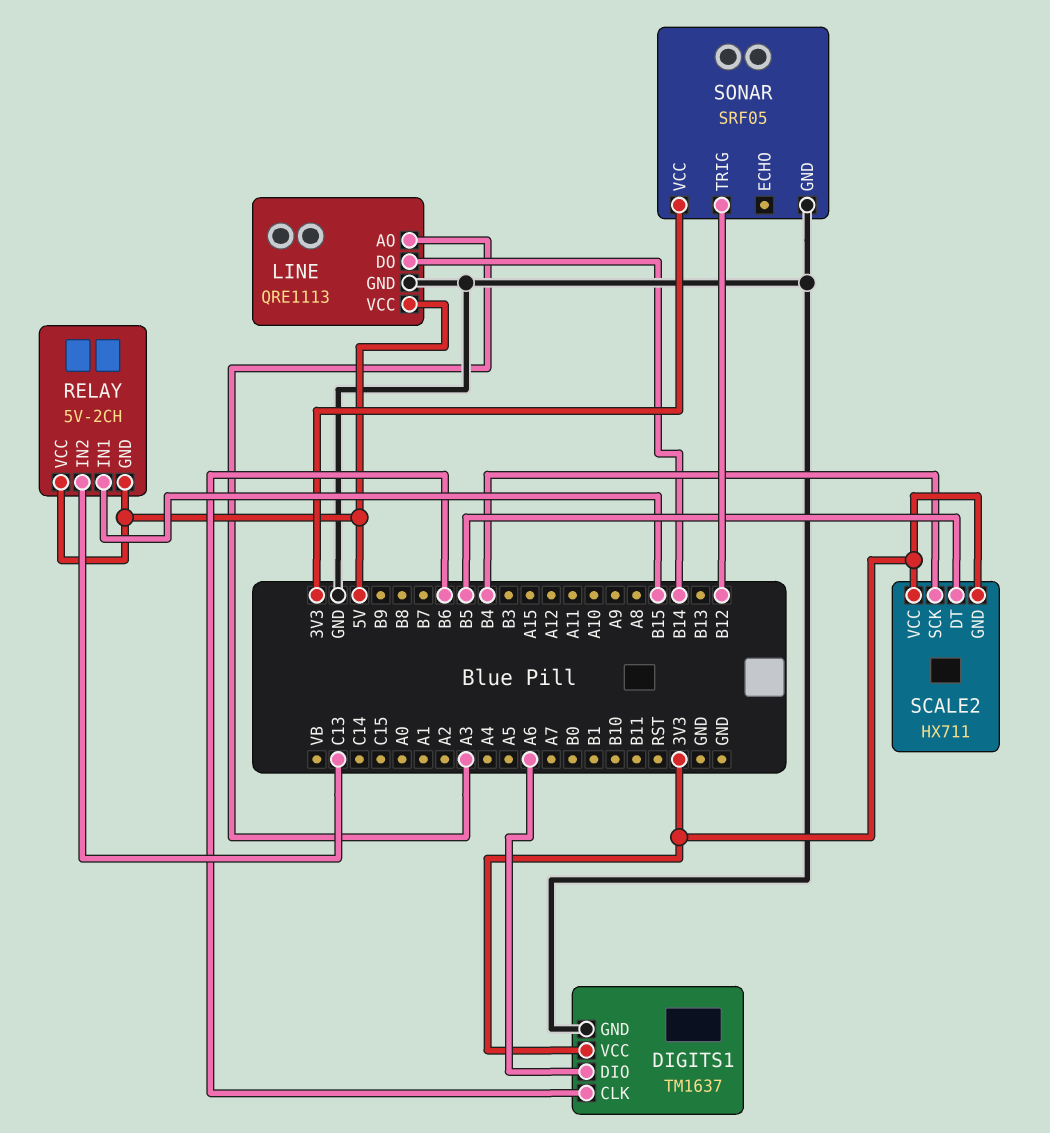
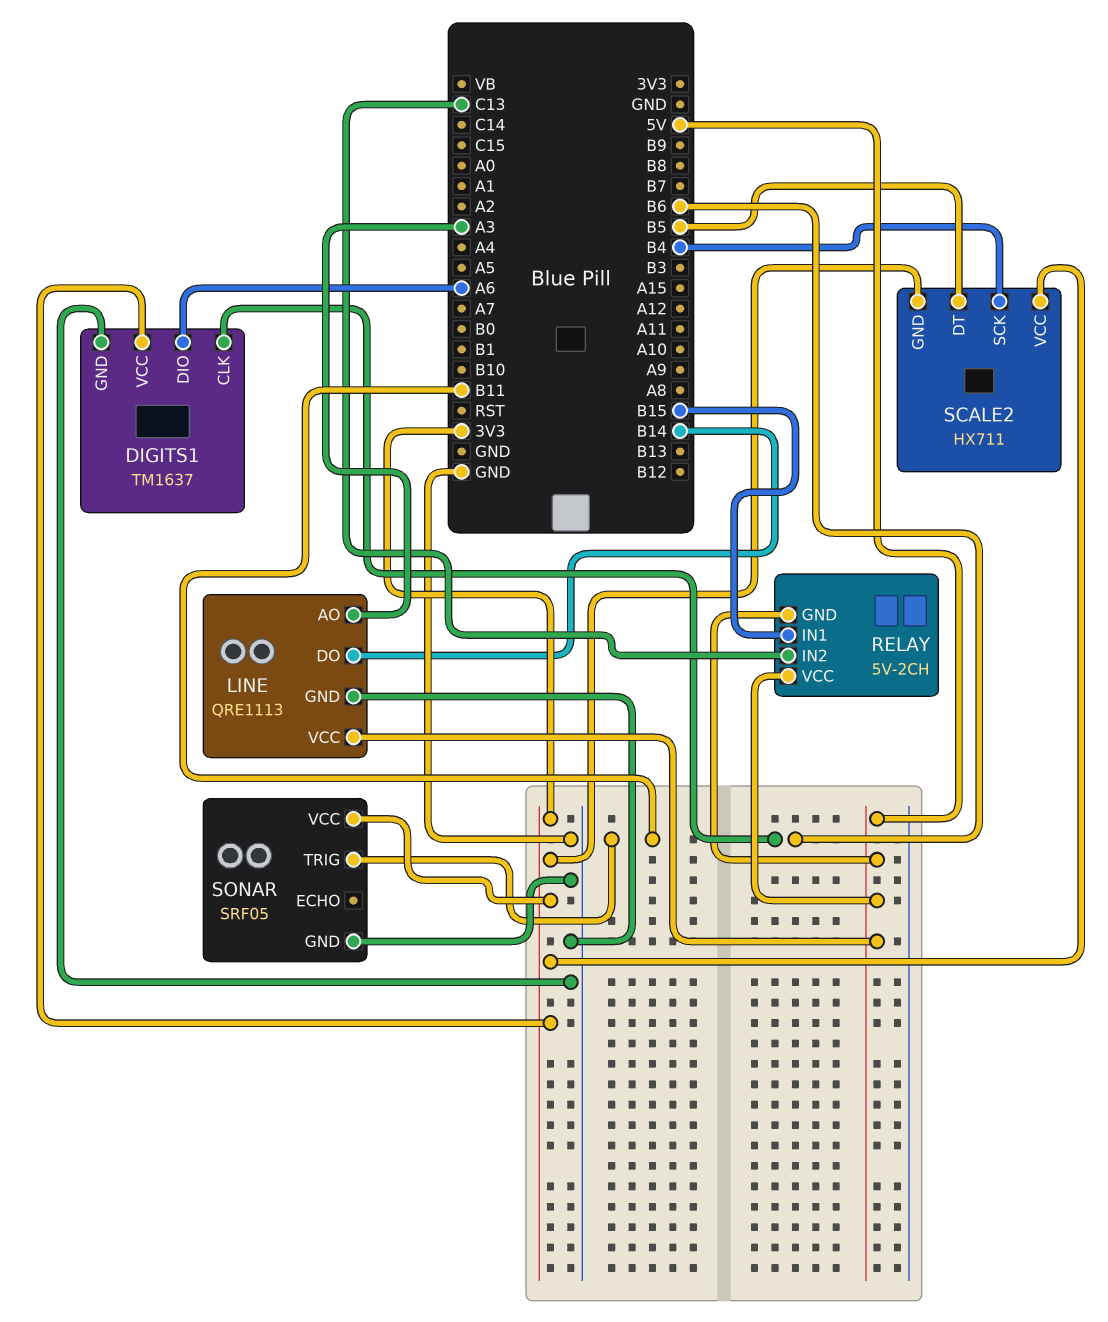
SONAR pin TRIG: B12 -> B11

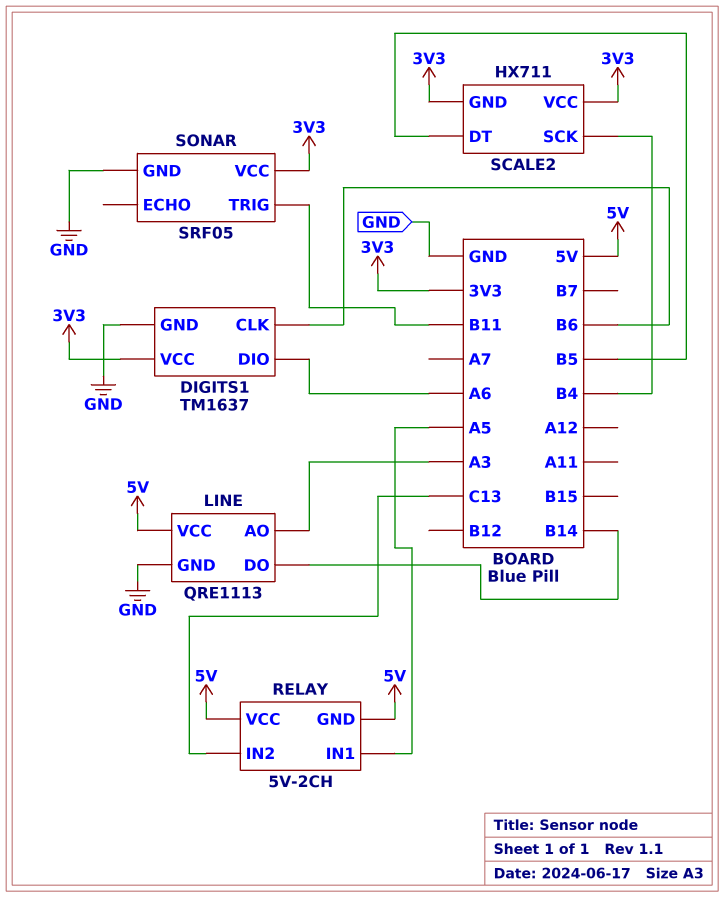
RELAY pin IN1: B15 -> A5

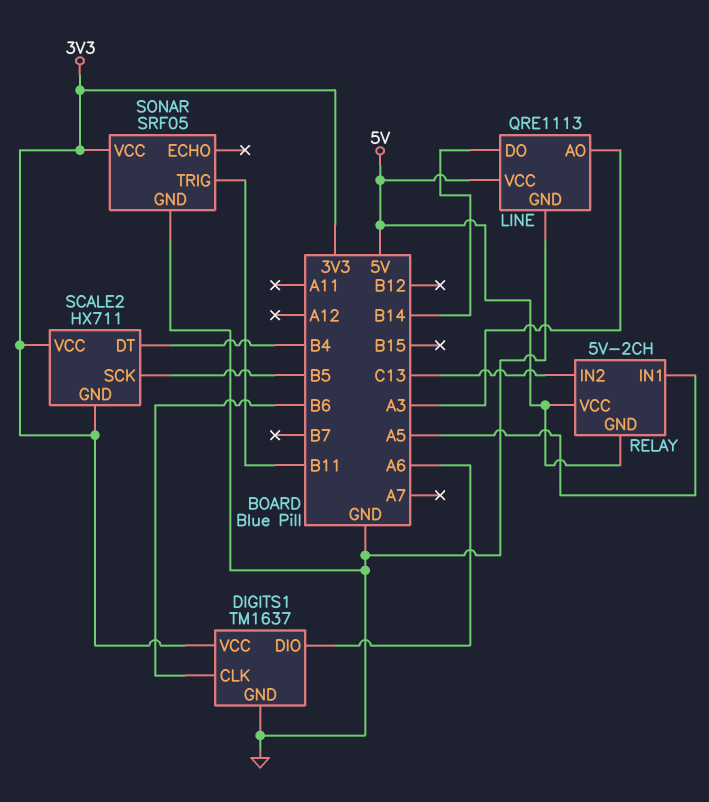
SCALE2 pin DT: B5 -> B4
SCALE2 pin SCK: B4 -> B5

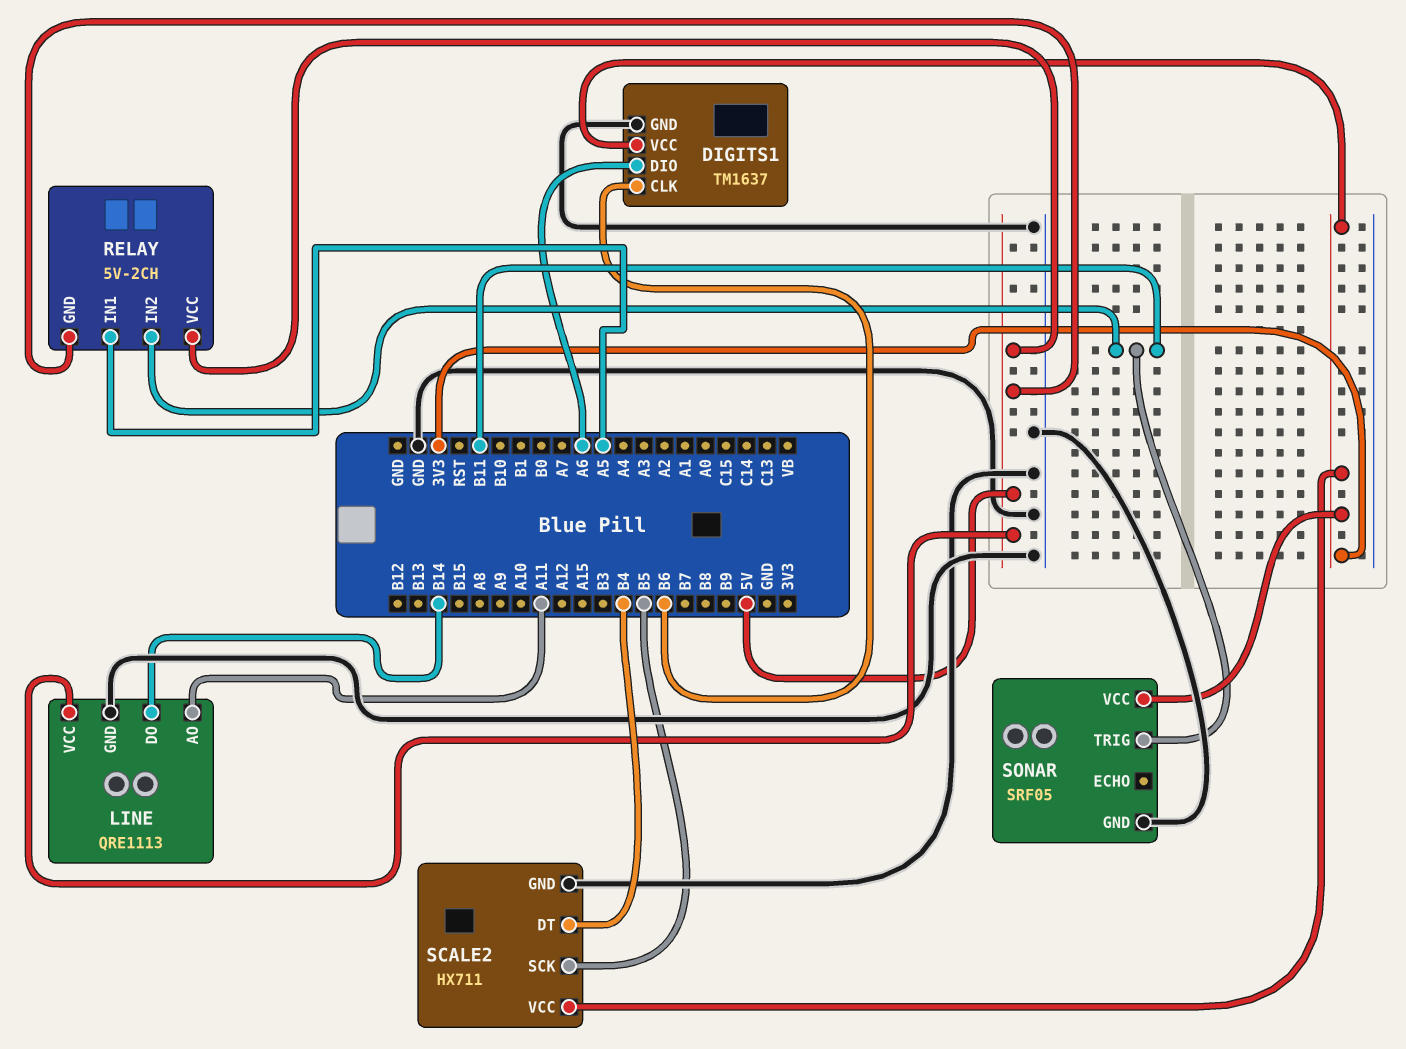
LINE pin AO: A3 -> A11
RELAY pin IN2: C13 -> B11
SCALE2 pin GND: 3V3 -> GND

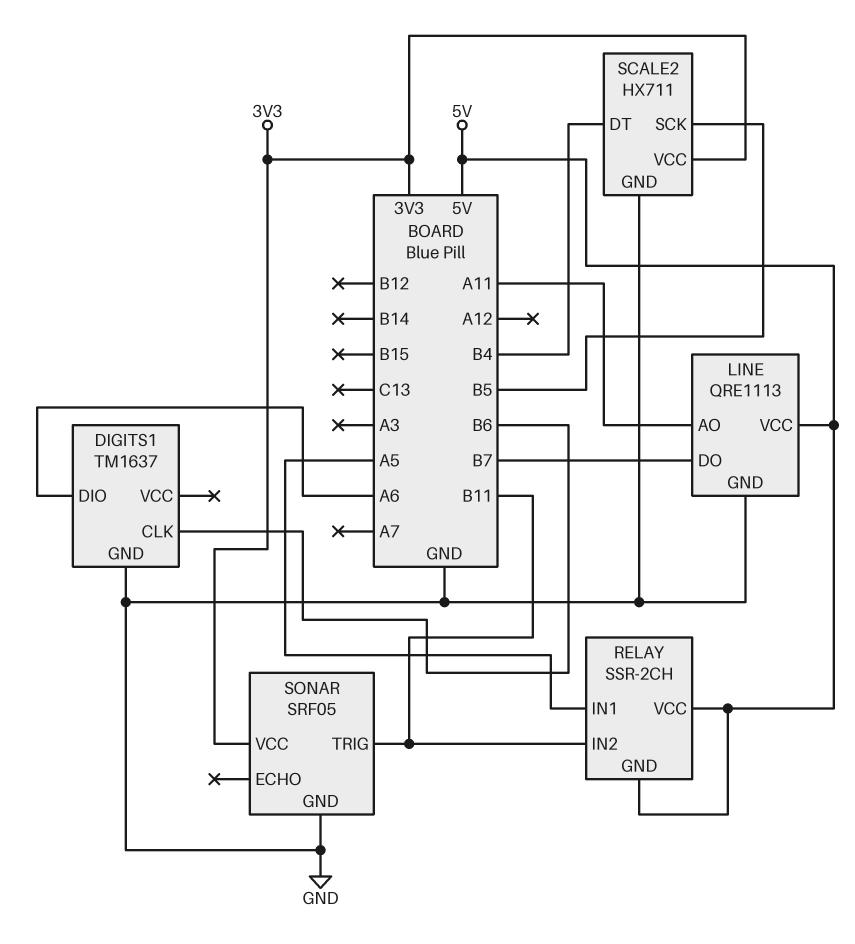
DIGITS1 pin VCC: 3V3 -> none
LINE pin DO: B14 -> B7
RELAY: 5V-2CH -> SSR-2CH

